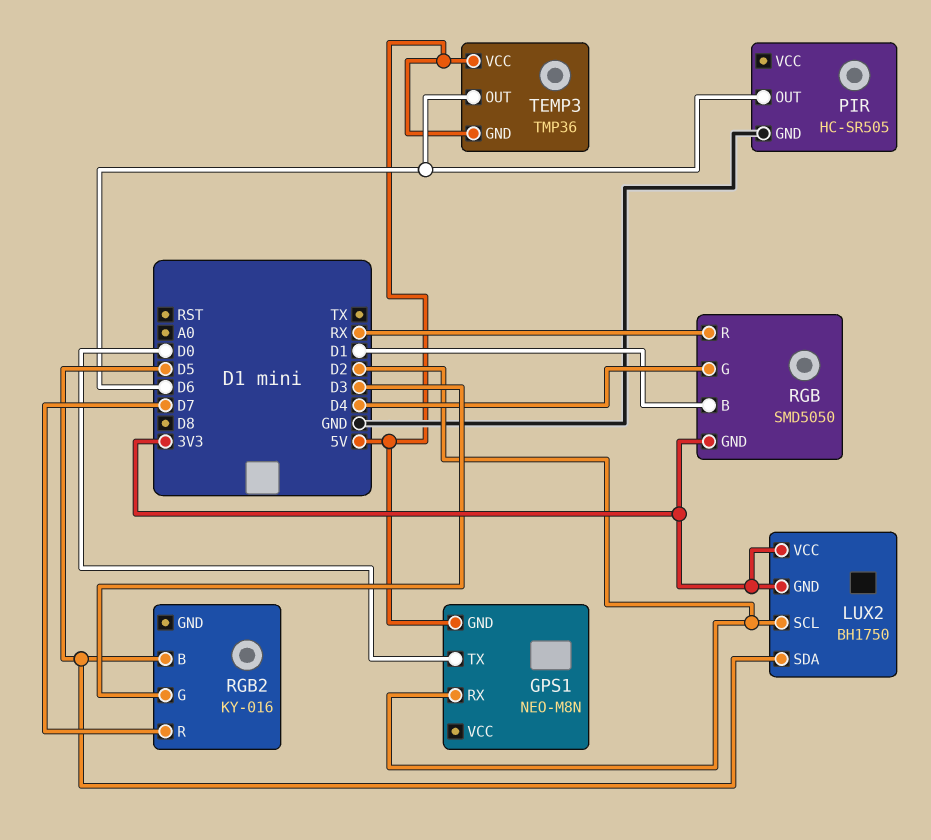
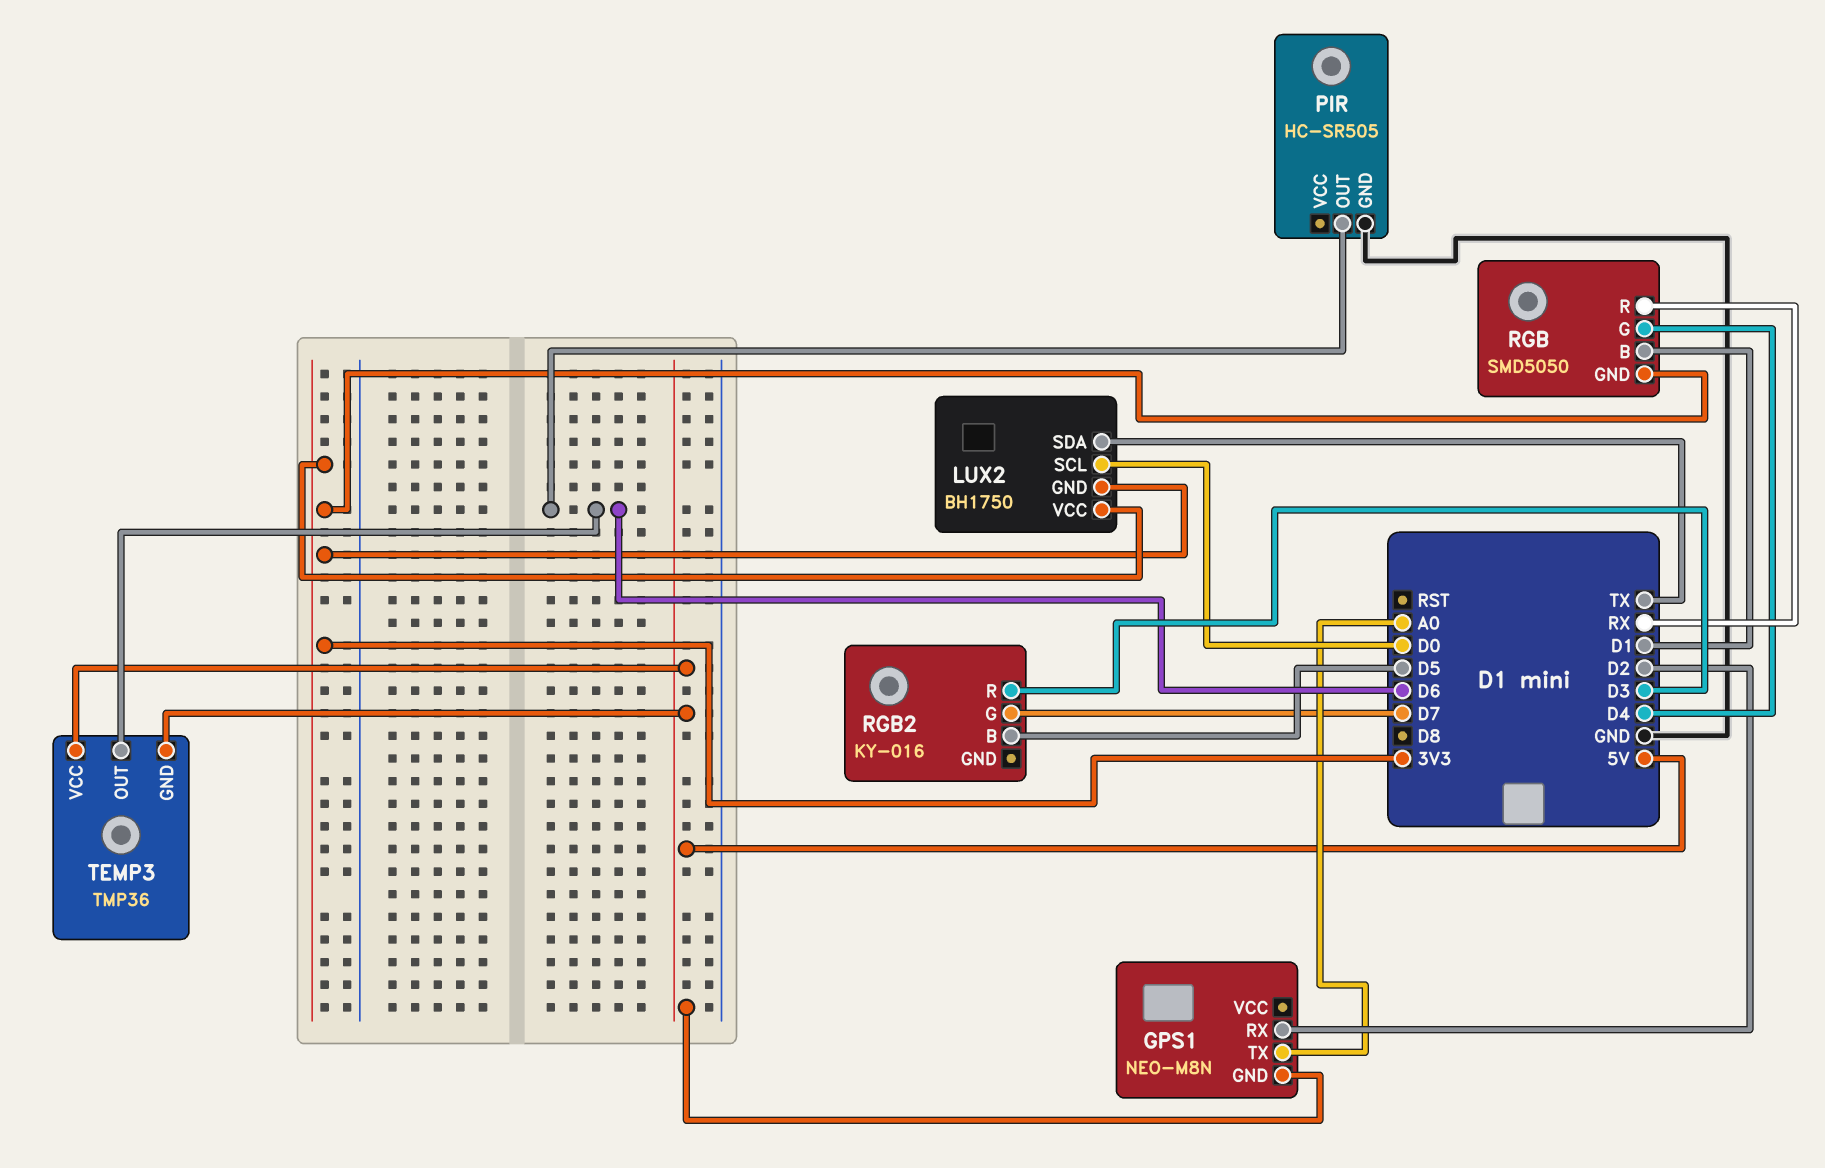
GPS1 pin TX: D0 -> A0
LUX2 pin SCL: D2 -> D0
LUX2 pin SDA: D5 -> TX
RGB2 pin G: D3 -> D7
RGB2 pin R: D7 -> D3

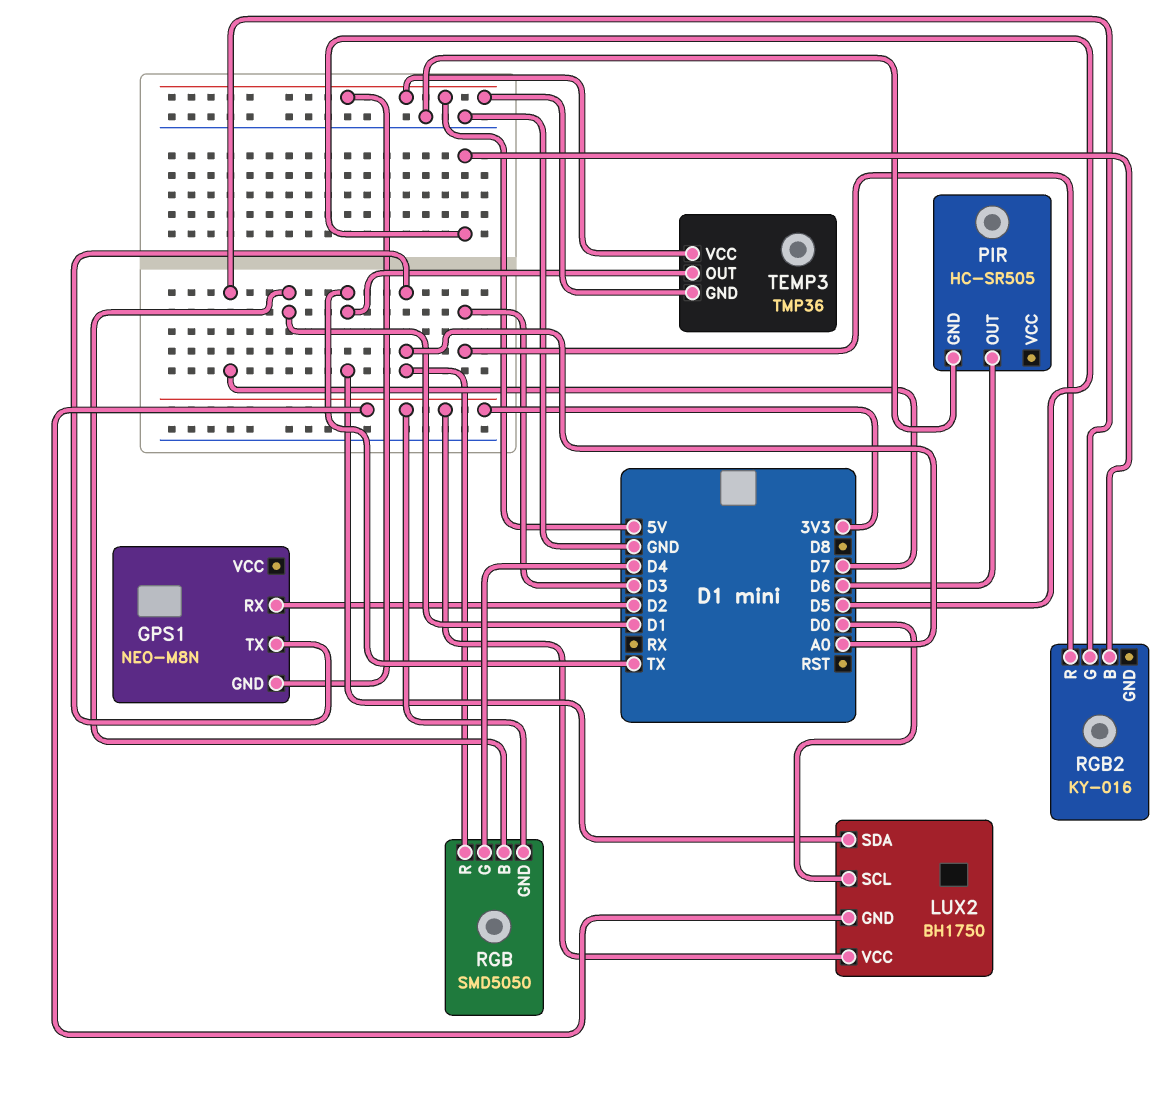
RGB pin R: RX -> A0
TEMP3 pin OUT: D6 -> TX

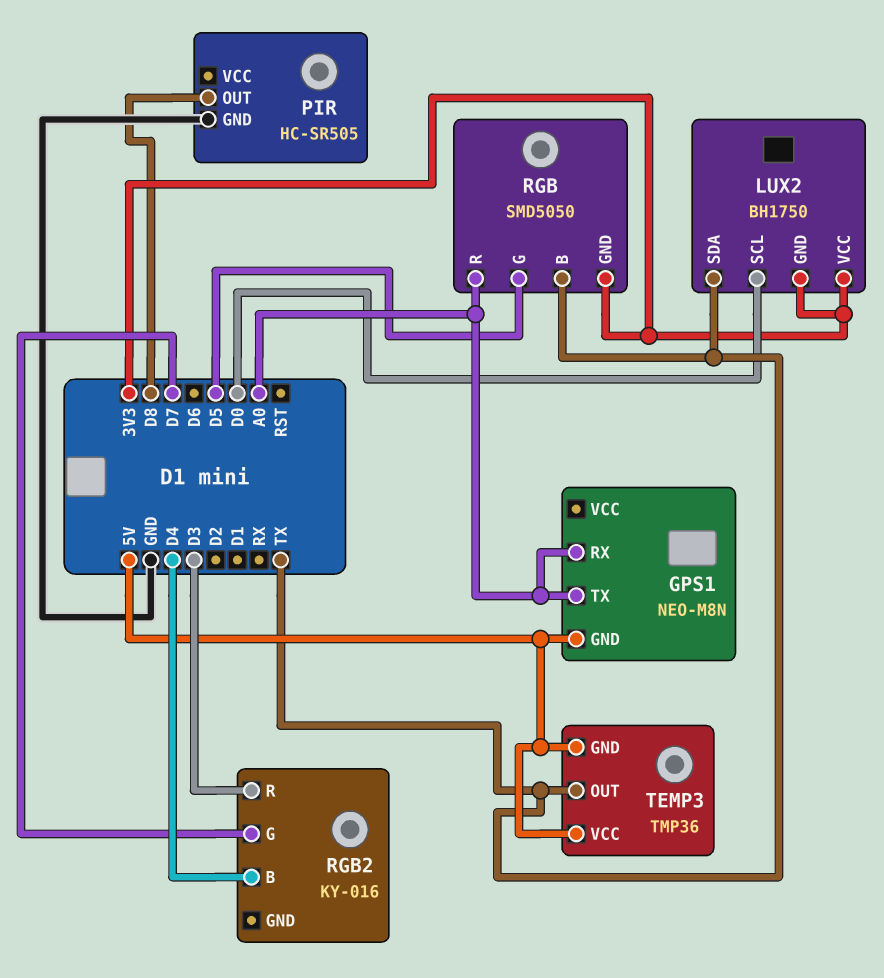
GPS1 pin RX: D2 -> A0
PIR pin OUT: D6 -> D8
RGB pin B: D1 -> TX
RGB pin G: D4 -> D5
RGB2 pin B: D5 -> D4

